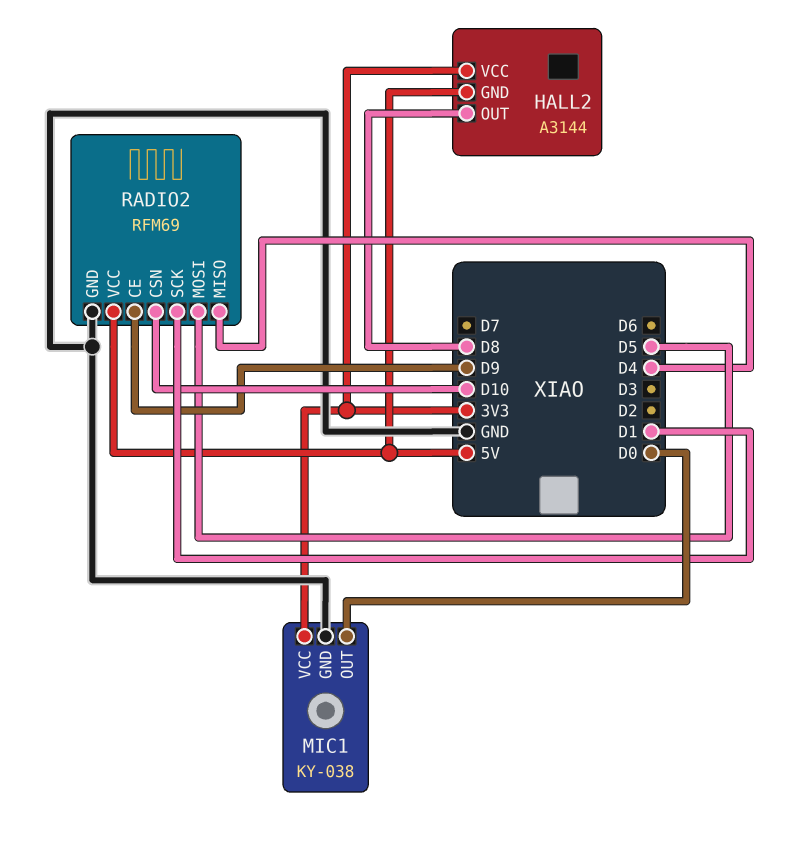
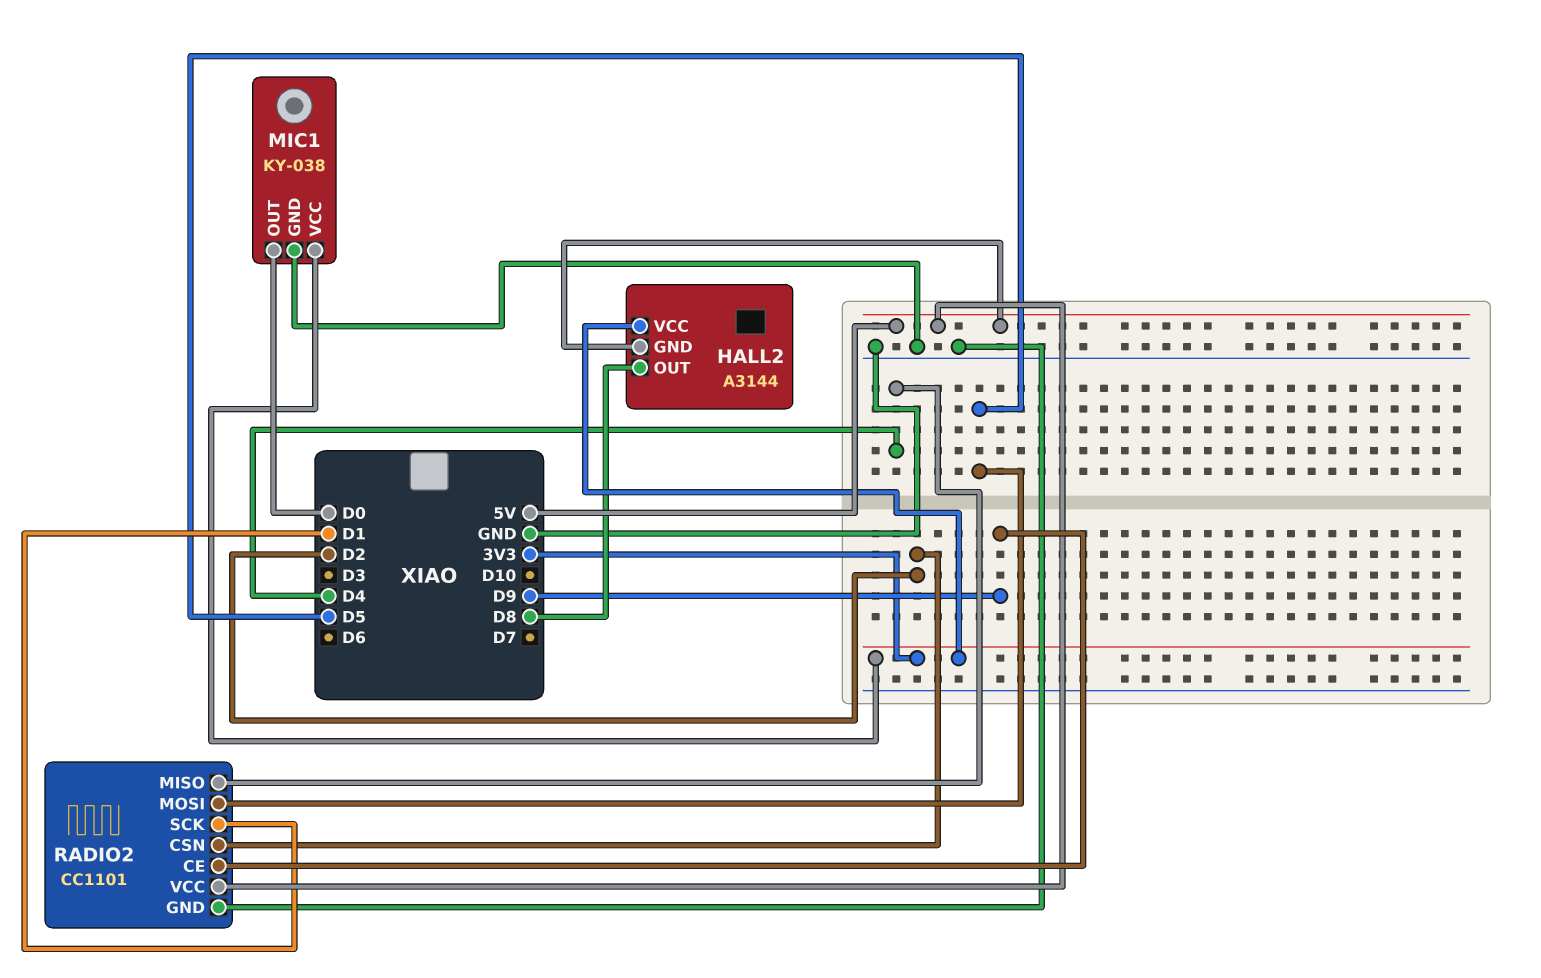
RADIO2: RFM69 -> CC1101
RADIO2 pin CSN: D10 -> D2

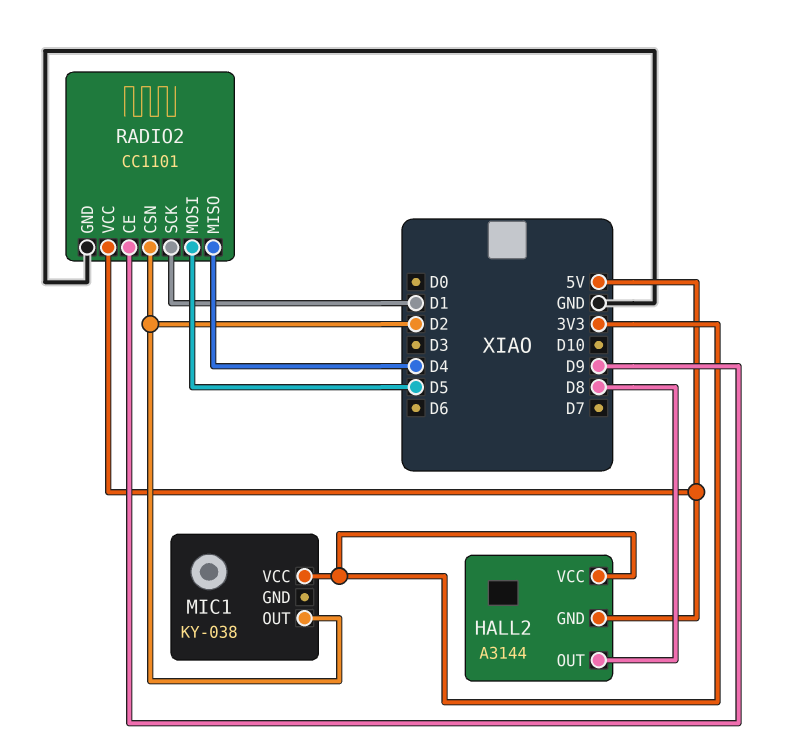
MIC1 pin GND: GND -> none
MIC1 pin OUT: D0 -> D2

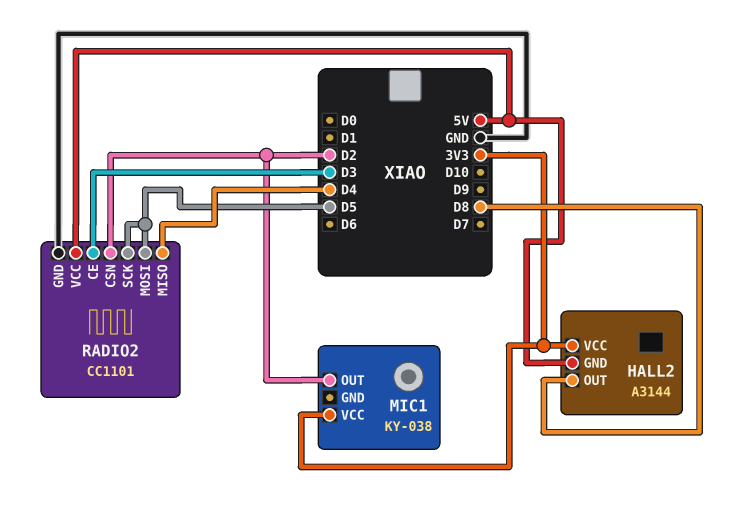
RADIO2 pin CE: D9 -> D3
RADIO2 pin SCK: D1 -> D5

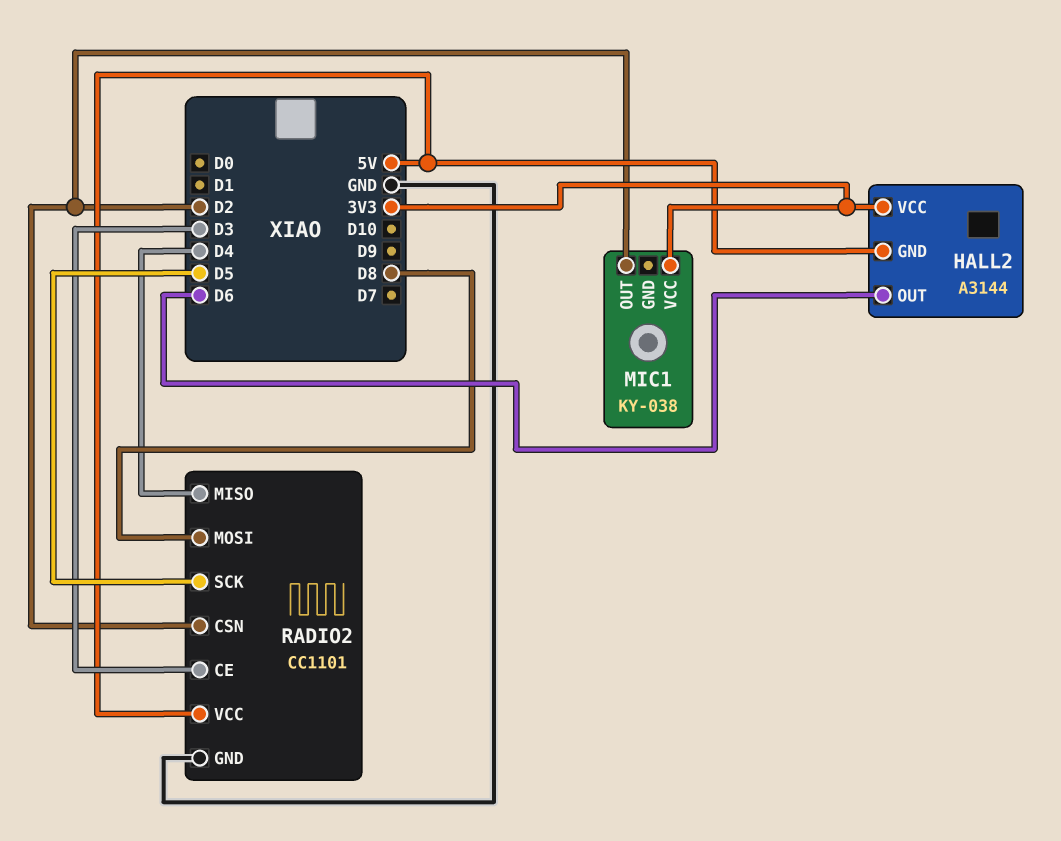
HALL2 pin OUT: D8 -> D6
RADIO2 pin MOSI: D5 -> D8

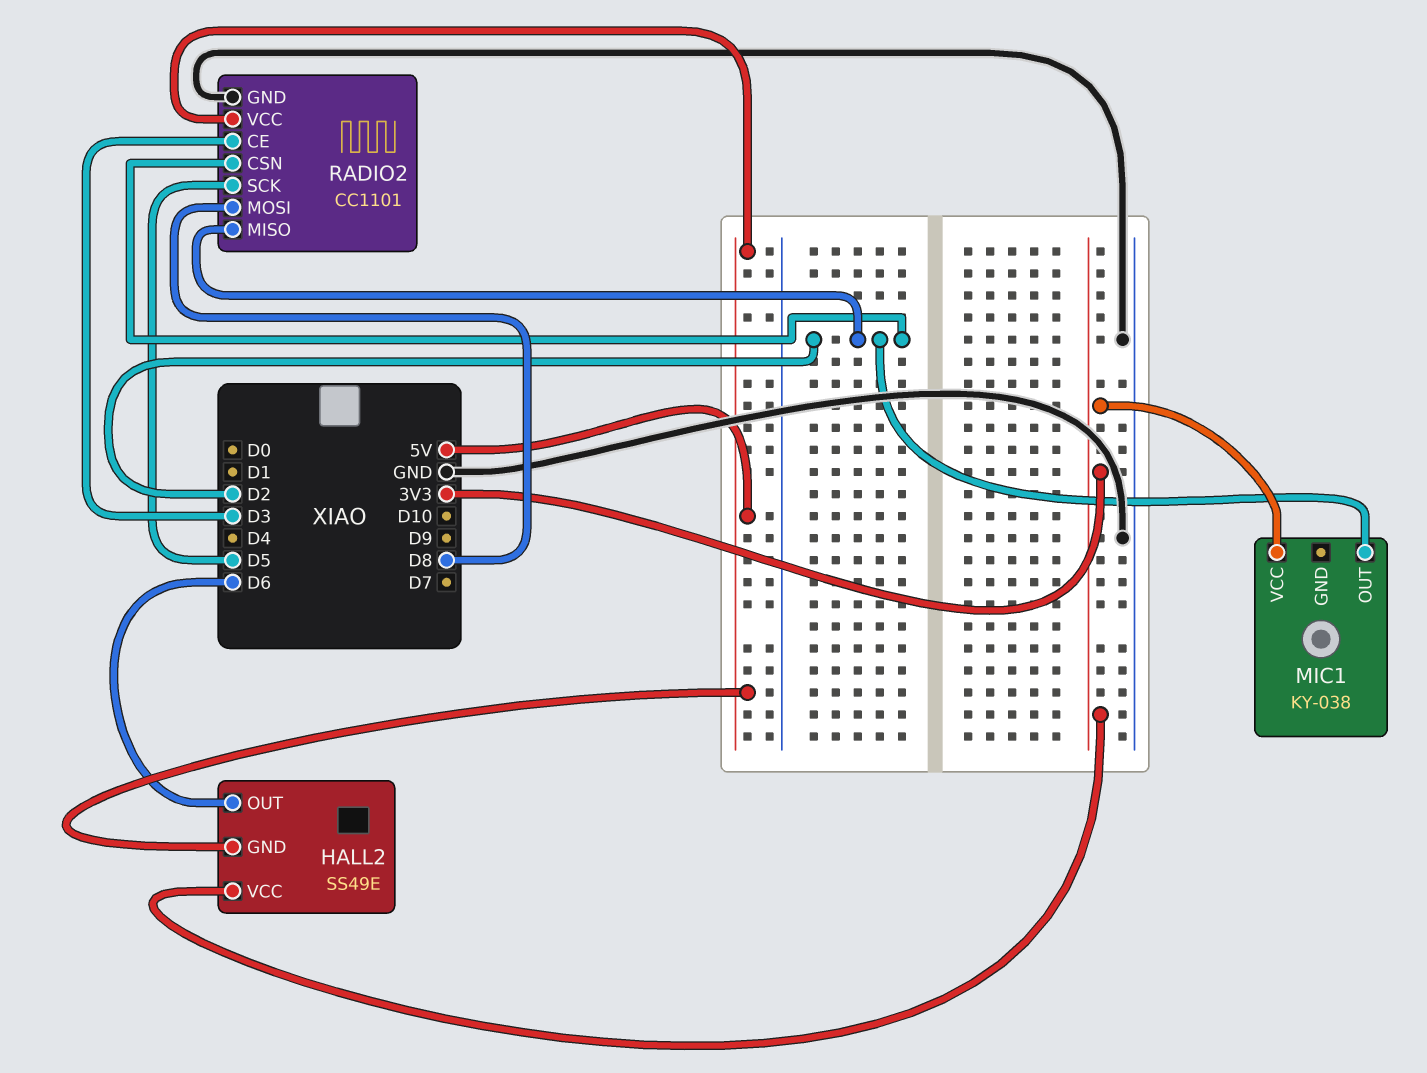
HALL2: A3144 -> SS49E
RADIO2 pin MISO: D4 -> D2

